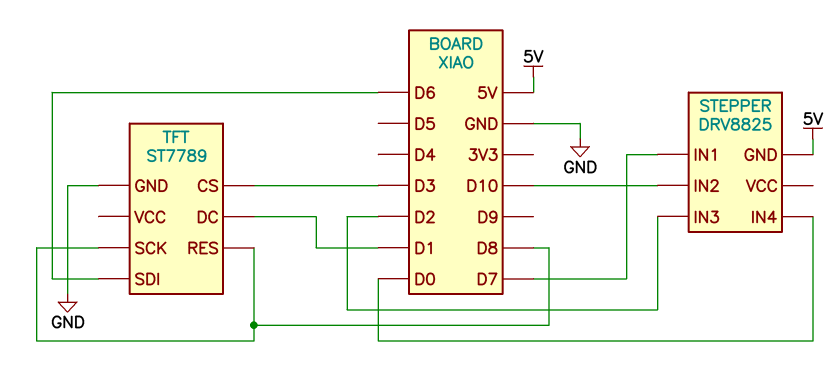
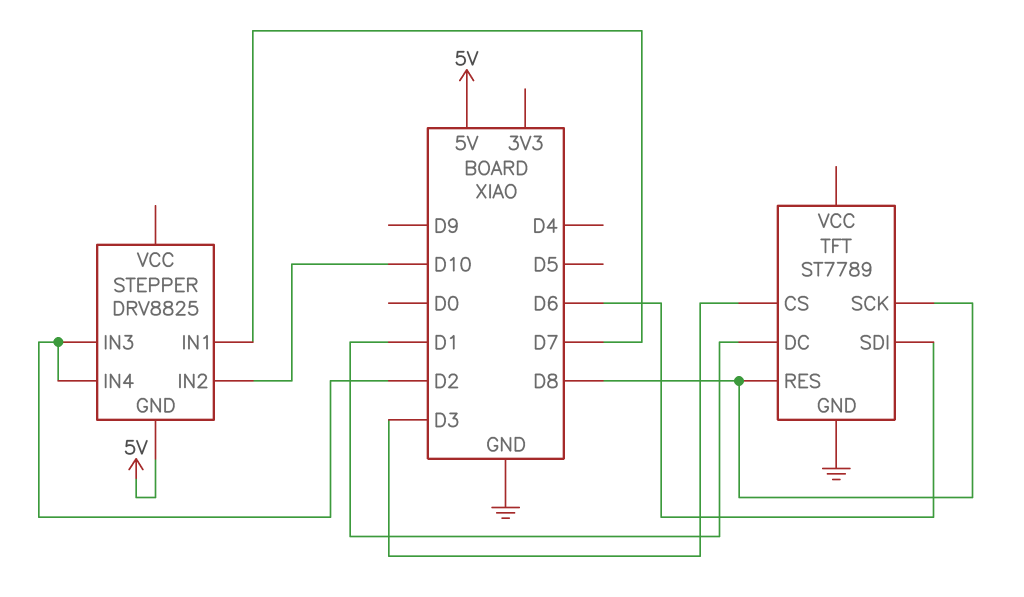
STEPPER pin IN4: D0 -> D2

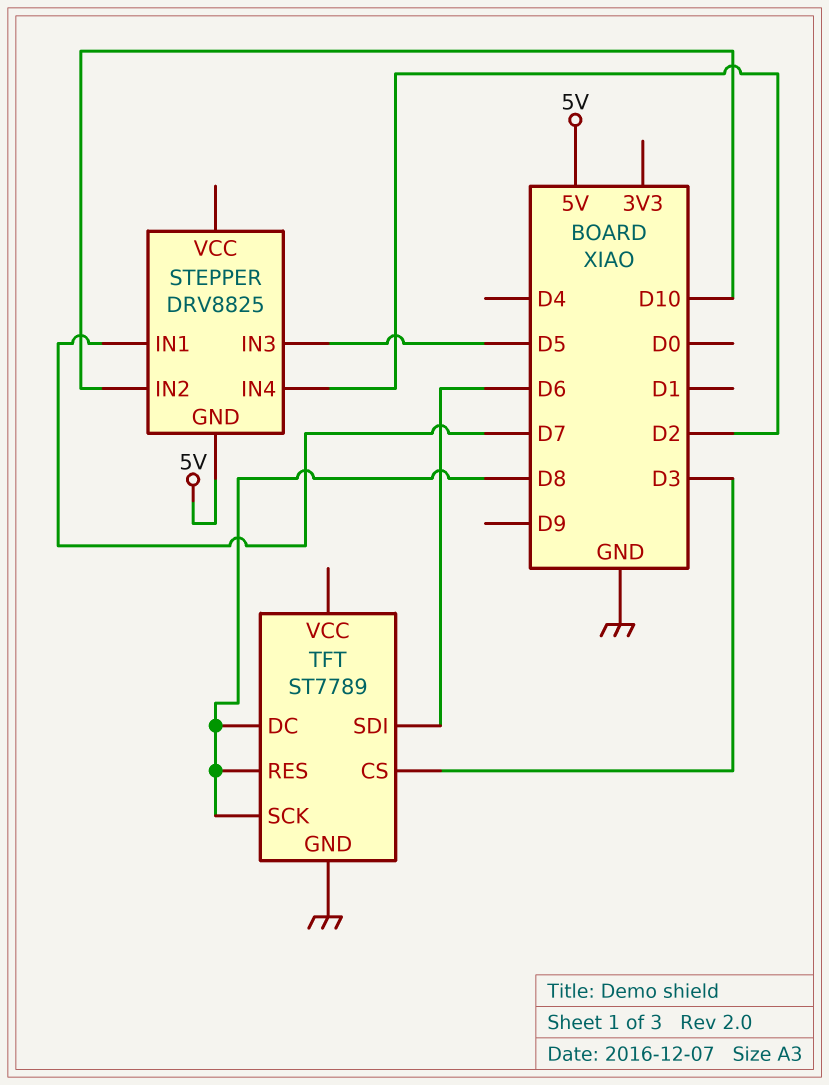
STEPPER pin IN3: D2 -> D5
TFT pin DC: D1 -> D8

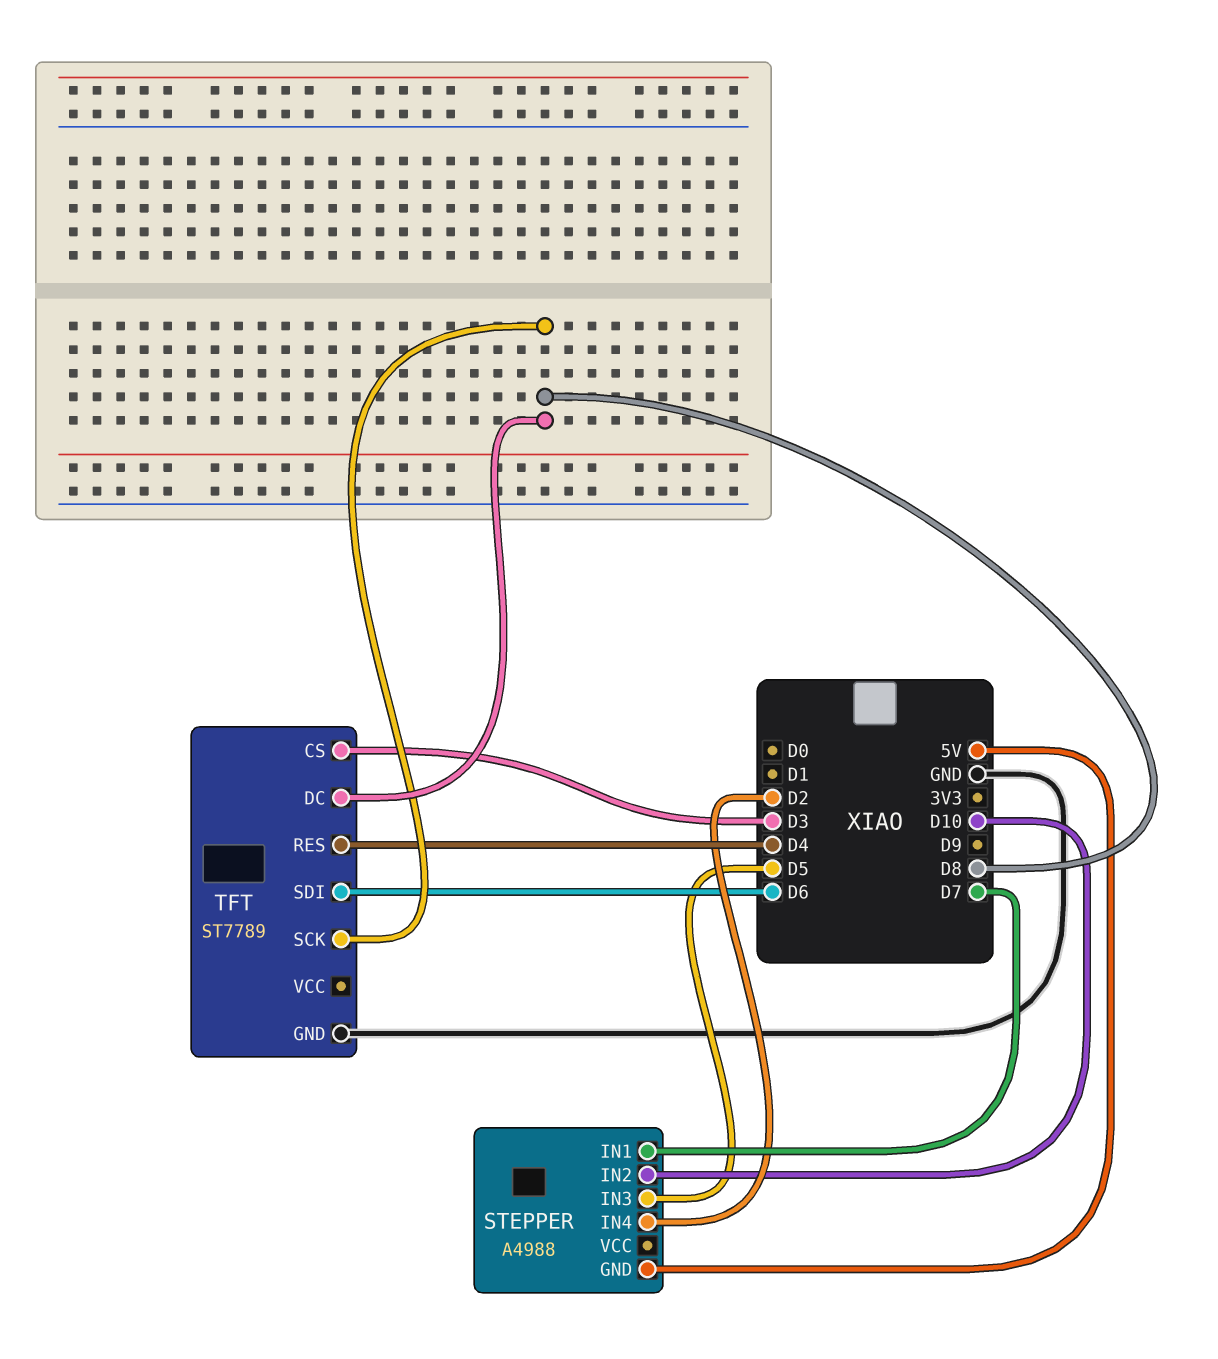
STEPPER: DRV8825 -> A4988
TFT pin RES: D8 -> D4

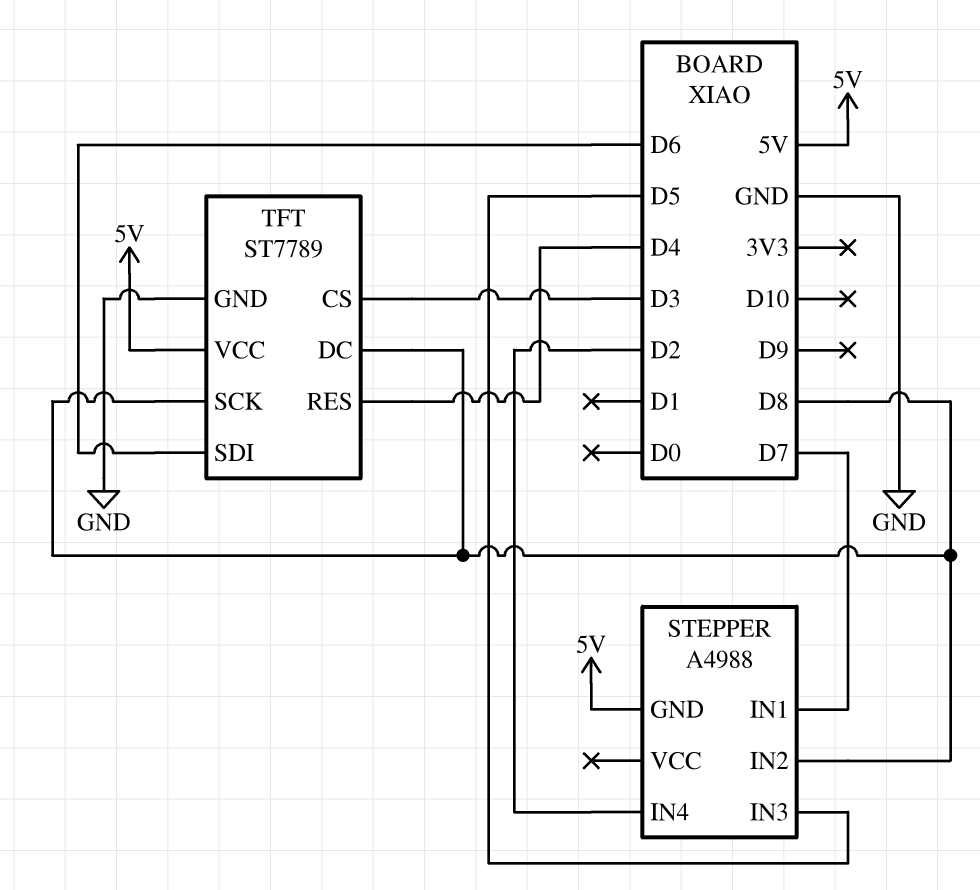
STEPPER pin IN2: D10 -> D8
TFT pin VCC: none -> 5V

